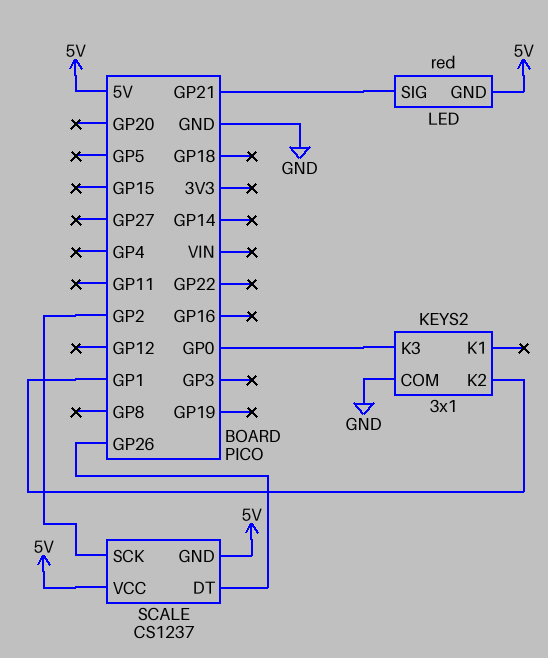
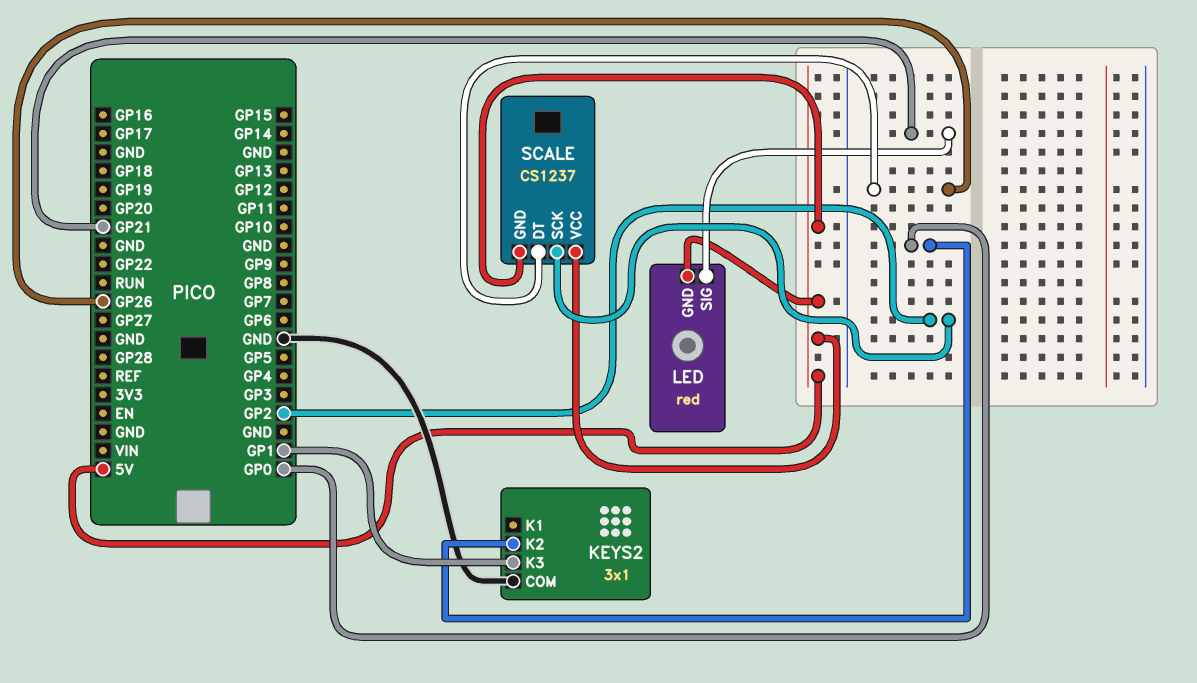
KEYS2 pin K2: GP1 -> GP0
KEYS2 pin K3: GP0 -> GP1

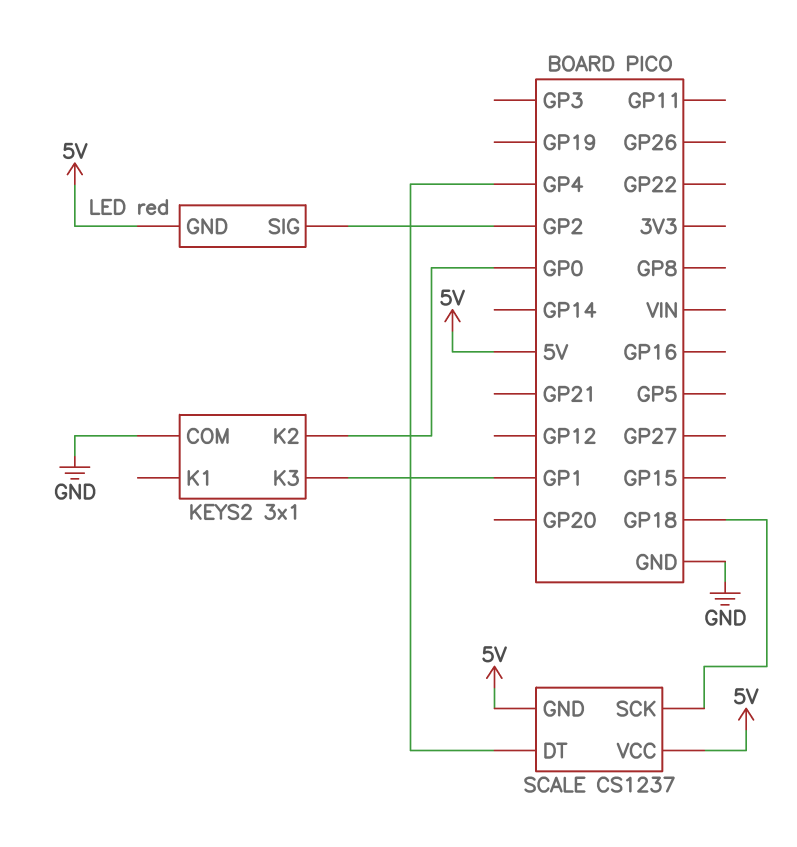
LED pin SIG: GP21 -> GP2
SCALE pin DT: GP26 -> GP4
SCALE pin SCK: GP2 -> GP18

